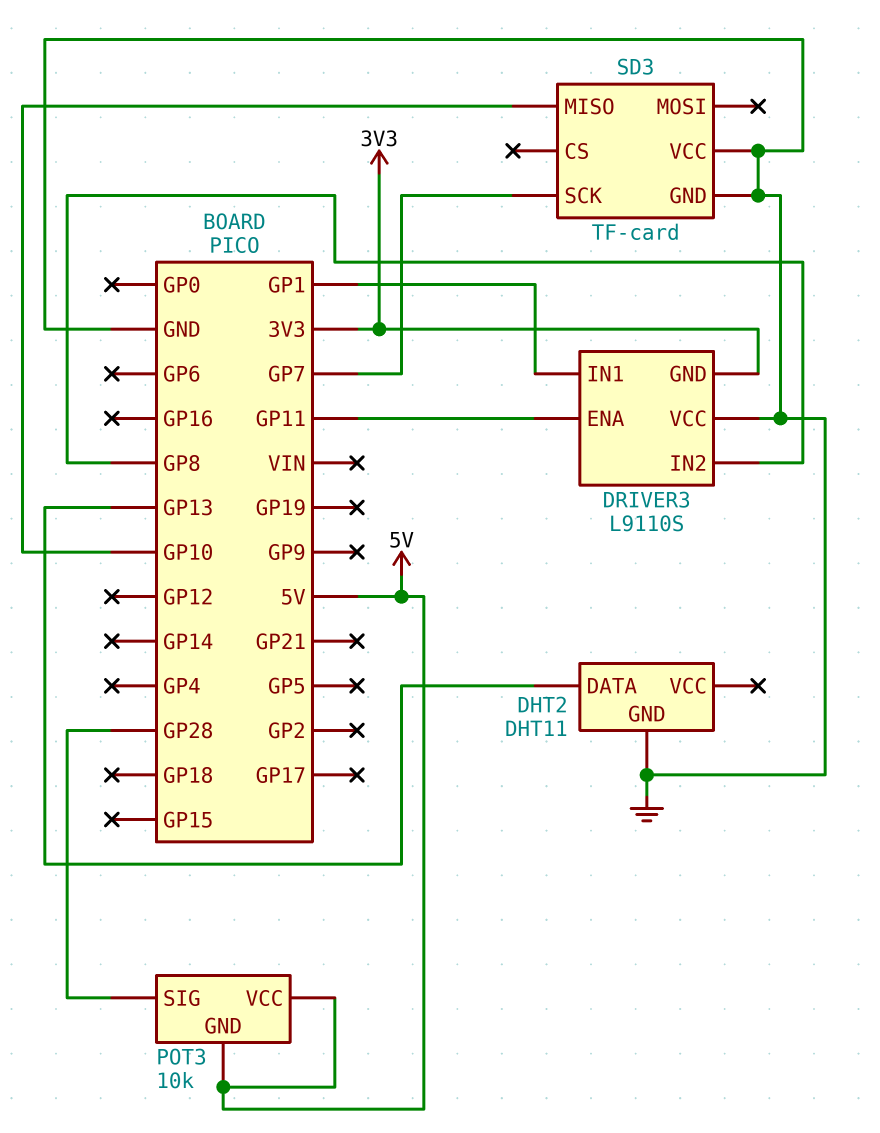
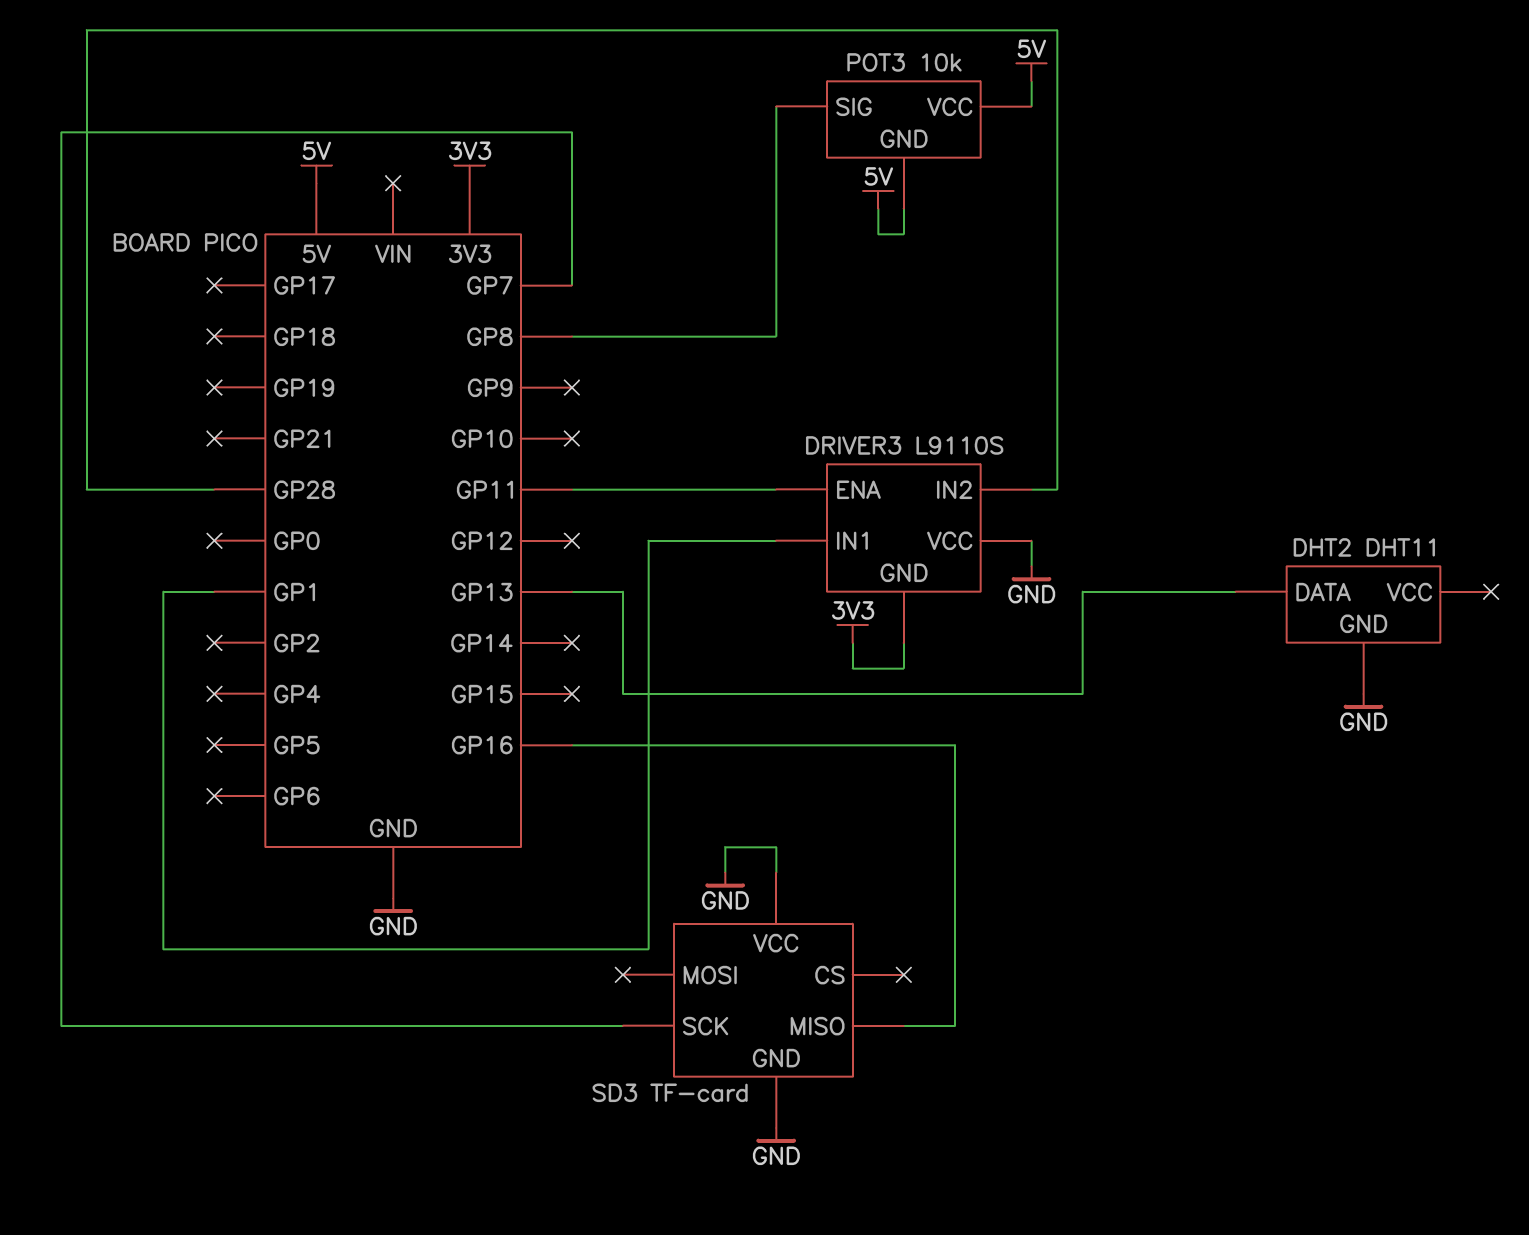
DRIVER3 pin IN2: GP8 -> GP28
POT3 pin SIG: GP28 -> GP8
SD3 pin MISO: GP10 -> GP16

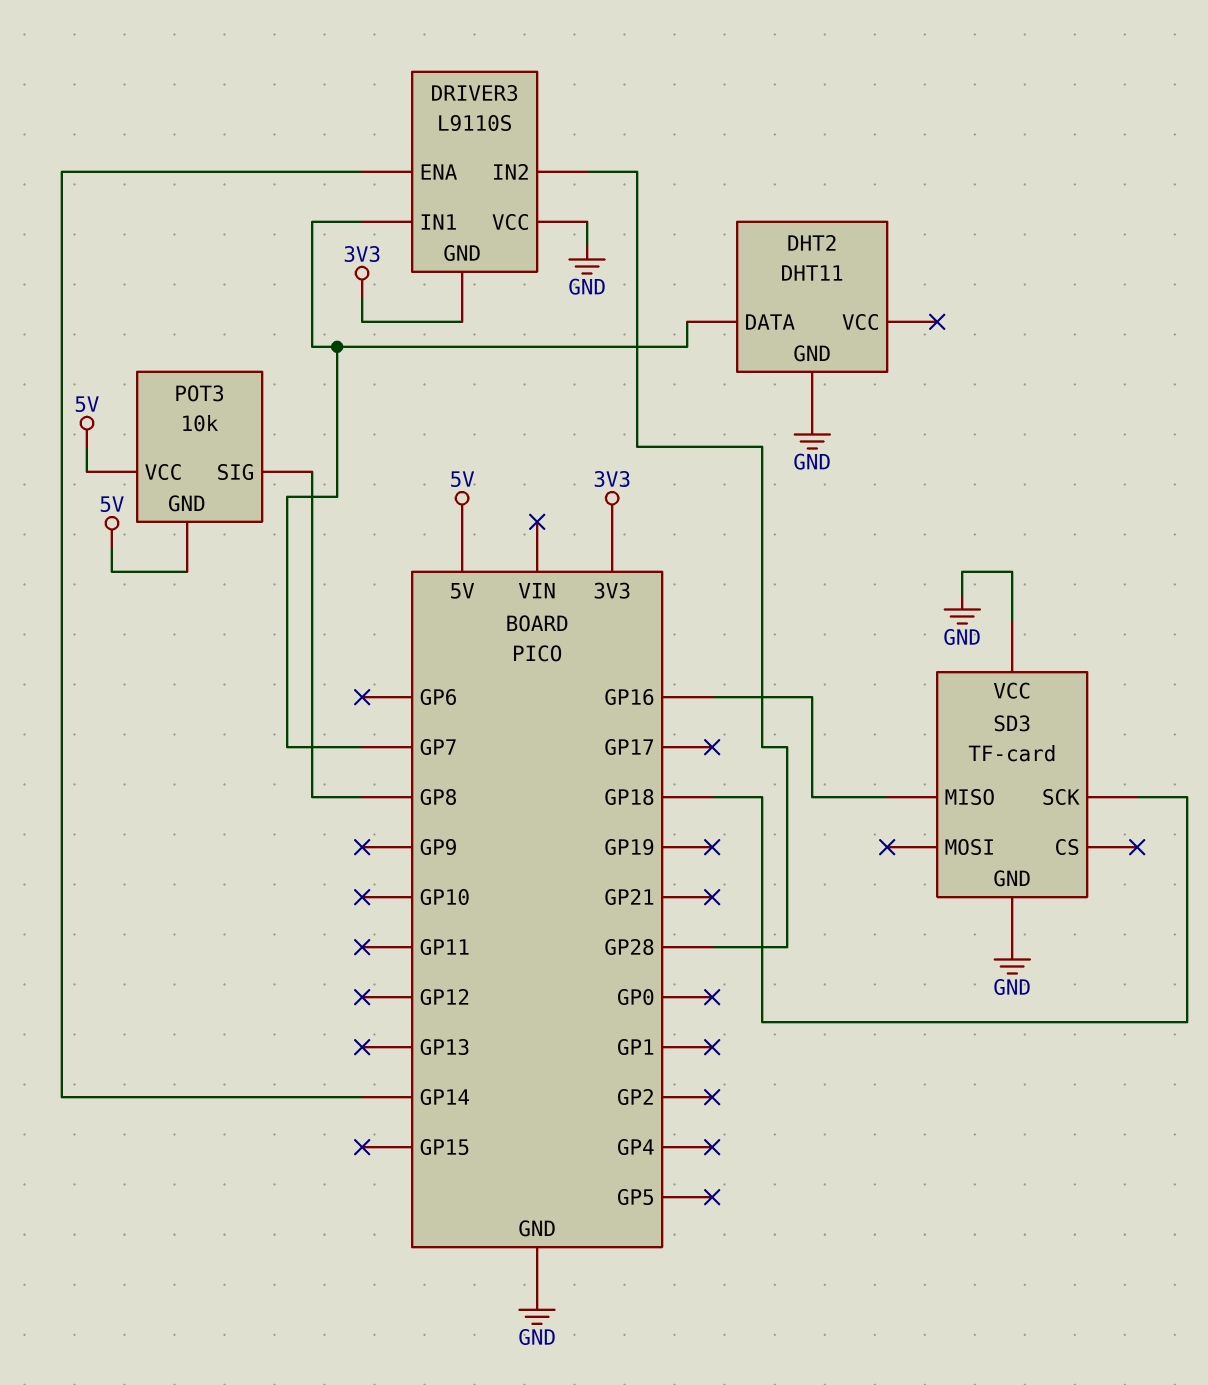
DHT2 pin DATA: GP13 -> GP7
DRIVER3 pin ENA: GP11 -> GP14
DRIVER3 pin IN1: GP1 -> GP7
SD3 pin SCK: GP7 -> GP18

